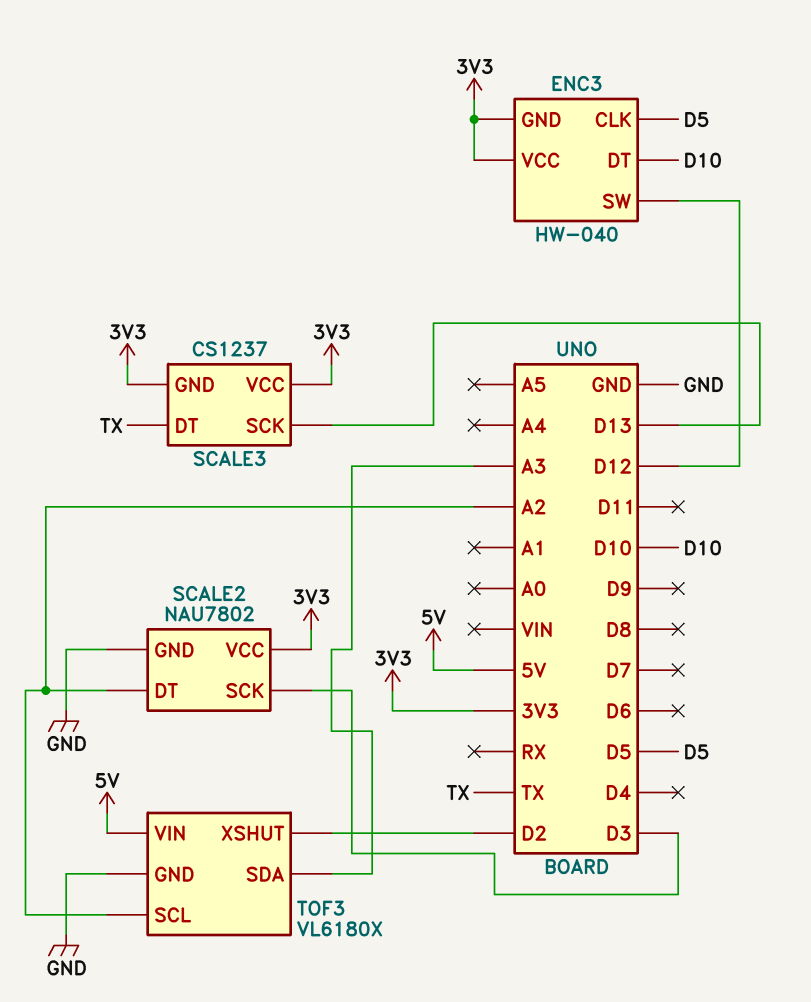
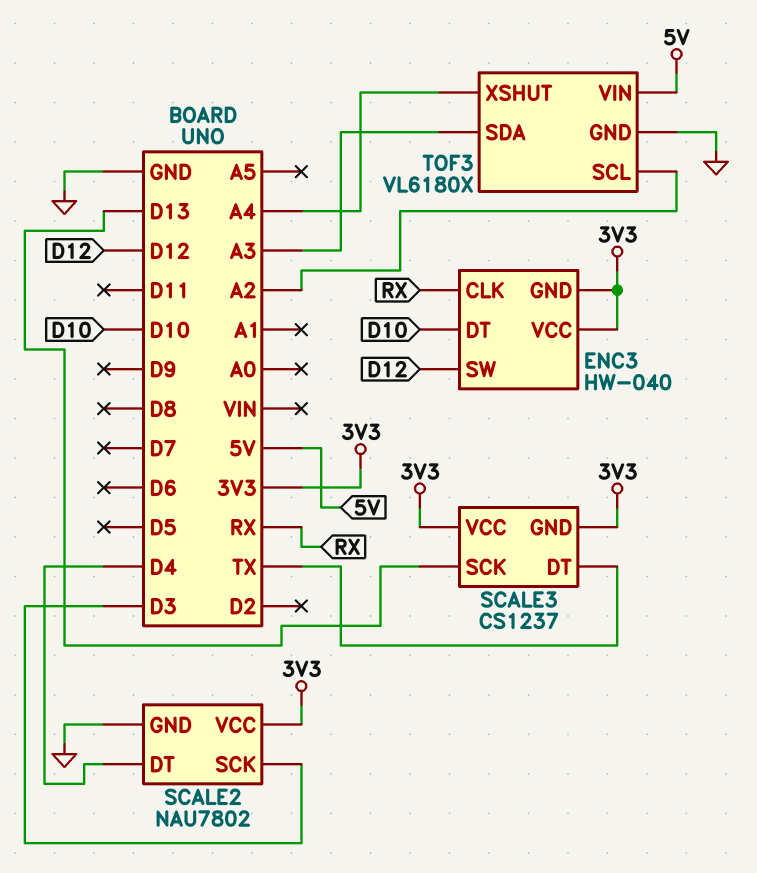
ENC3 pin CLK: D5 -> RX
SCALE2 pin DT: A2 -> D4
TOF3 pin XSHUT: D2 -> A4

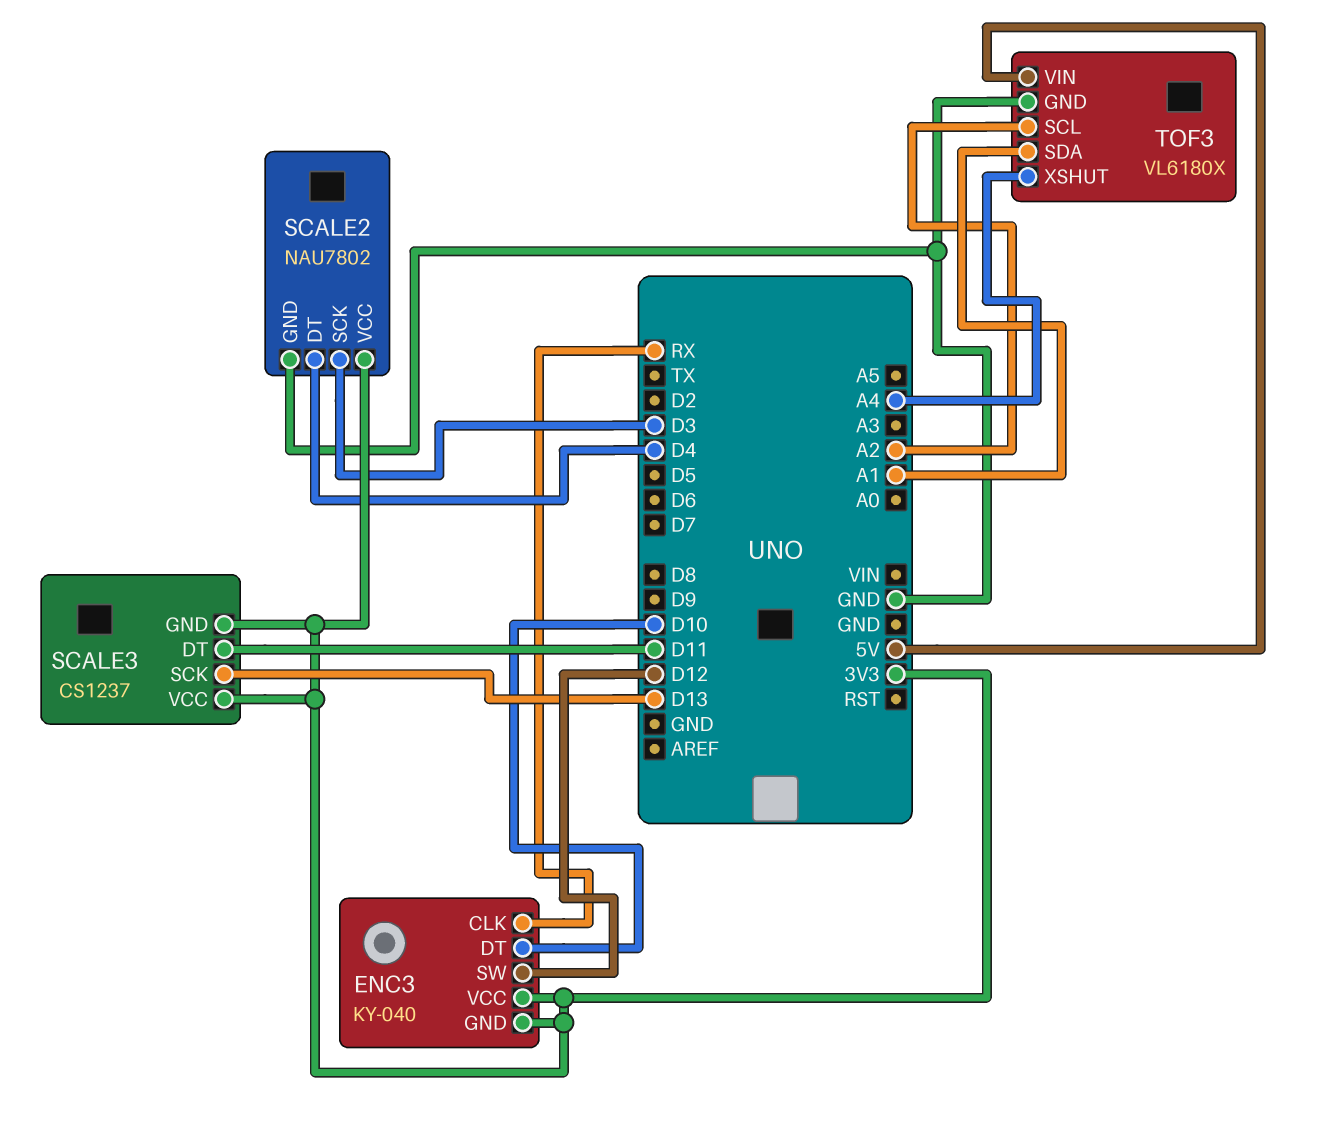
ENC3: HW-040 -> KY-040
SCALE3 pin DT: TX -> D11
TOF3 pin SDA: A3 -> A1

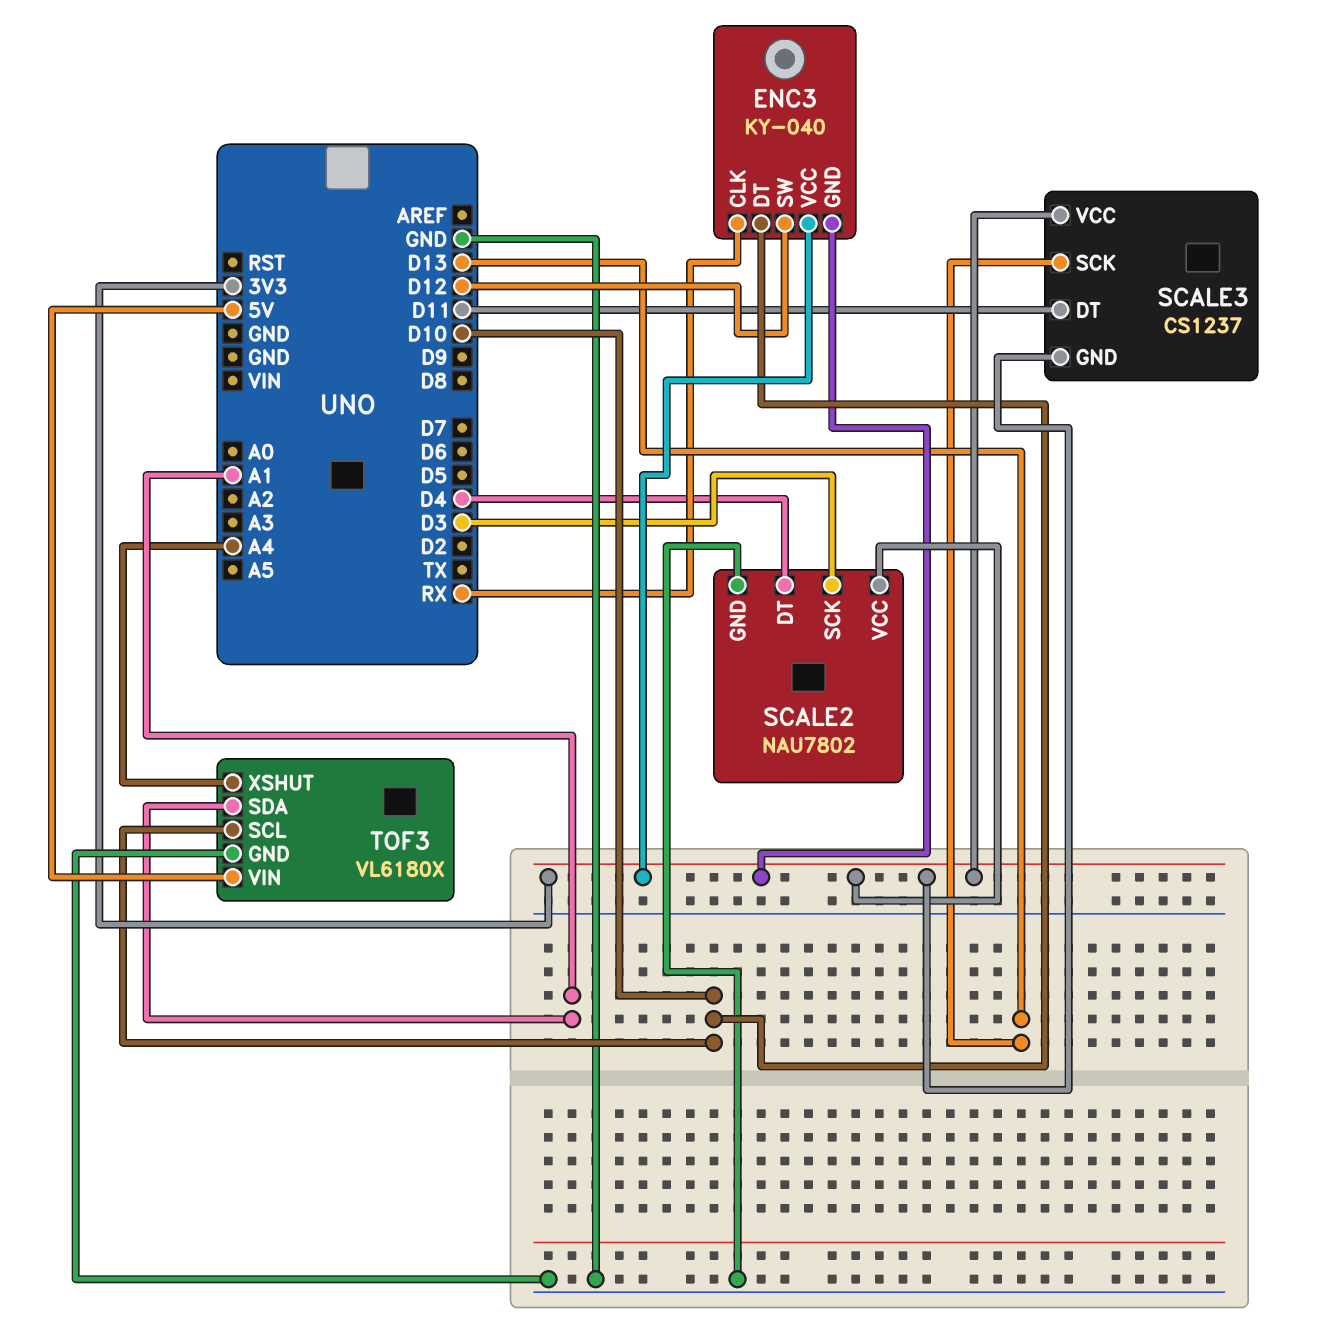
TOF3 pin SCL: A2 -> D10

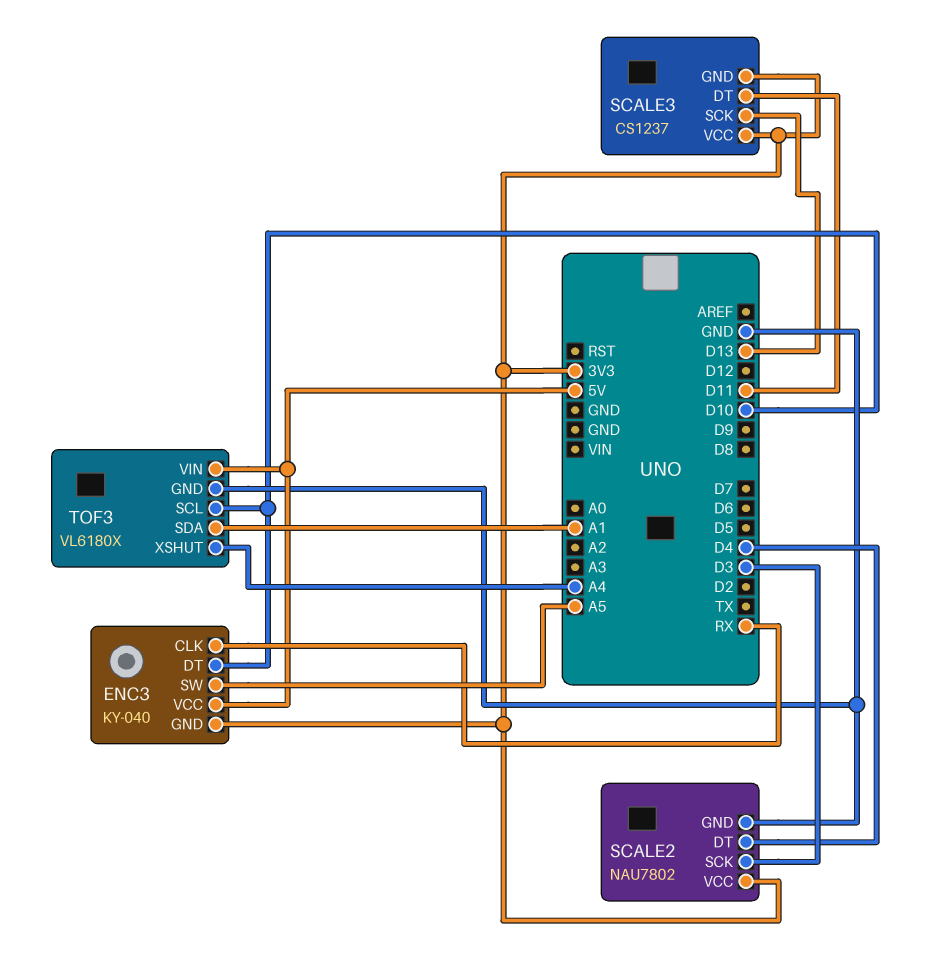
ENC3 pin SW: D12 -> A5
ENC3 pin VCC: 3V3 -> 5V

